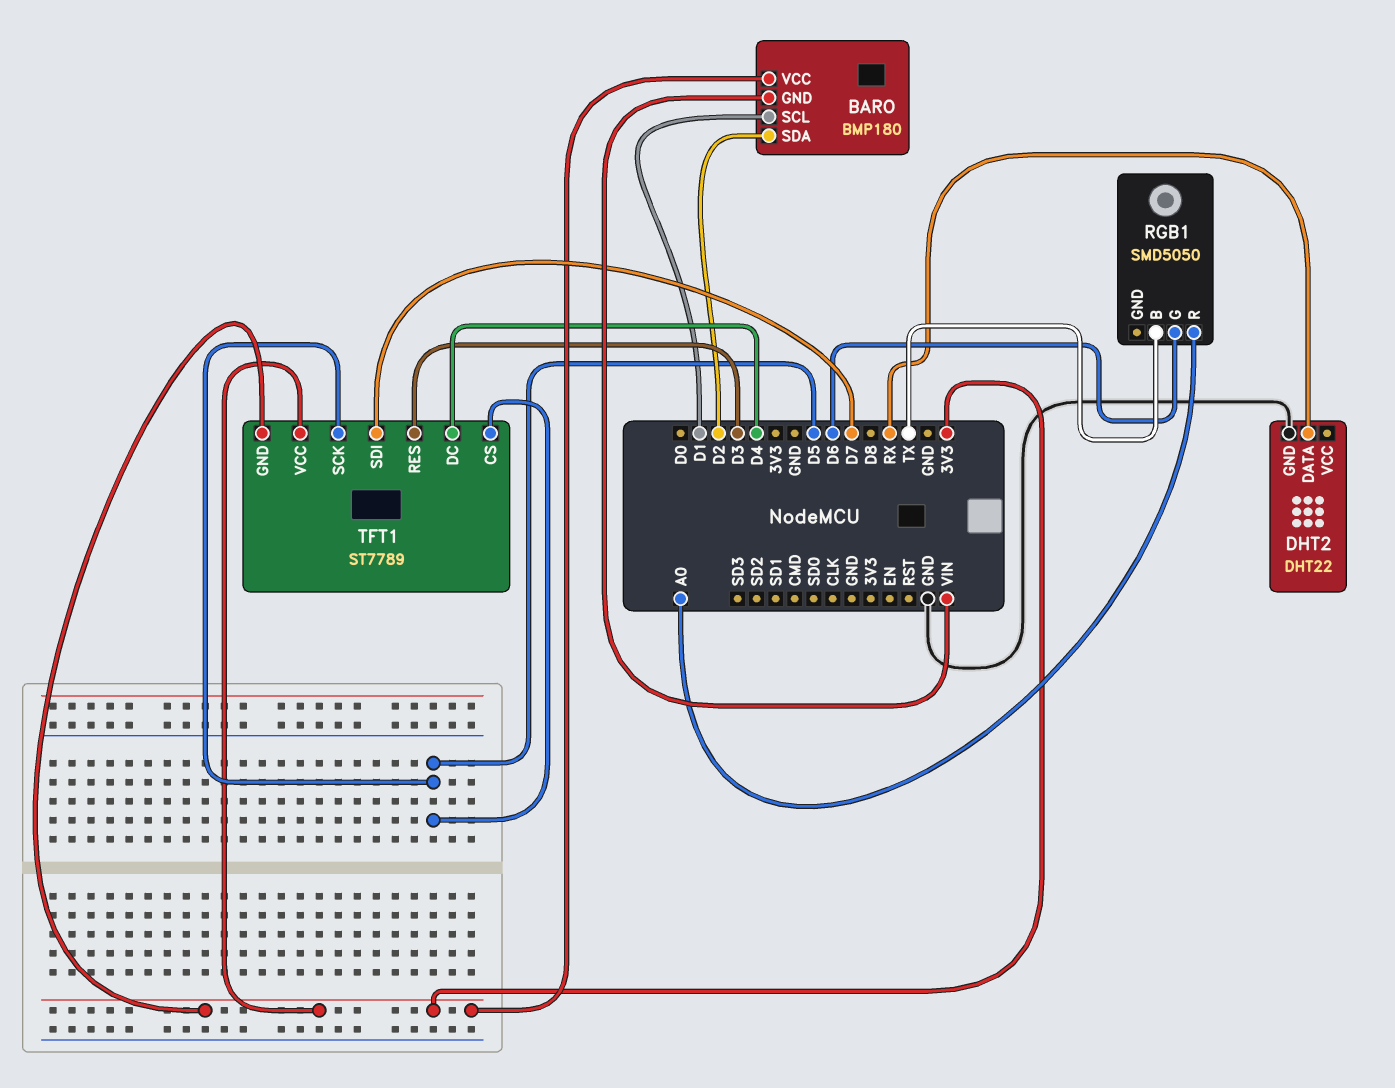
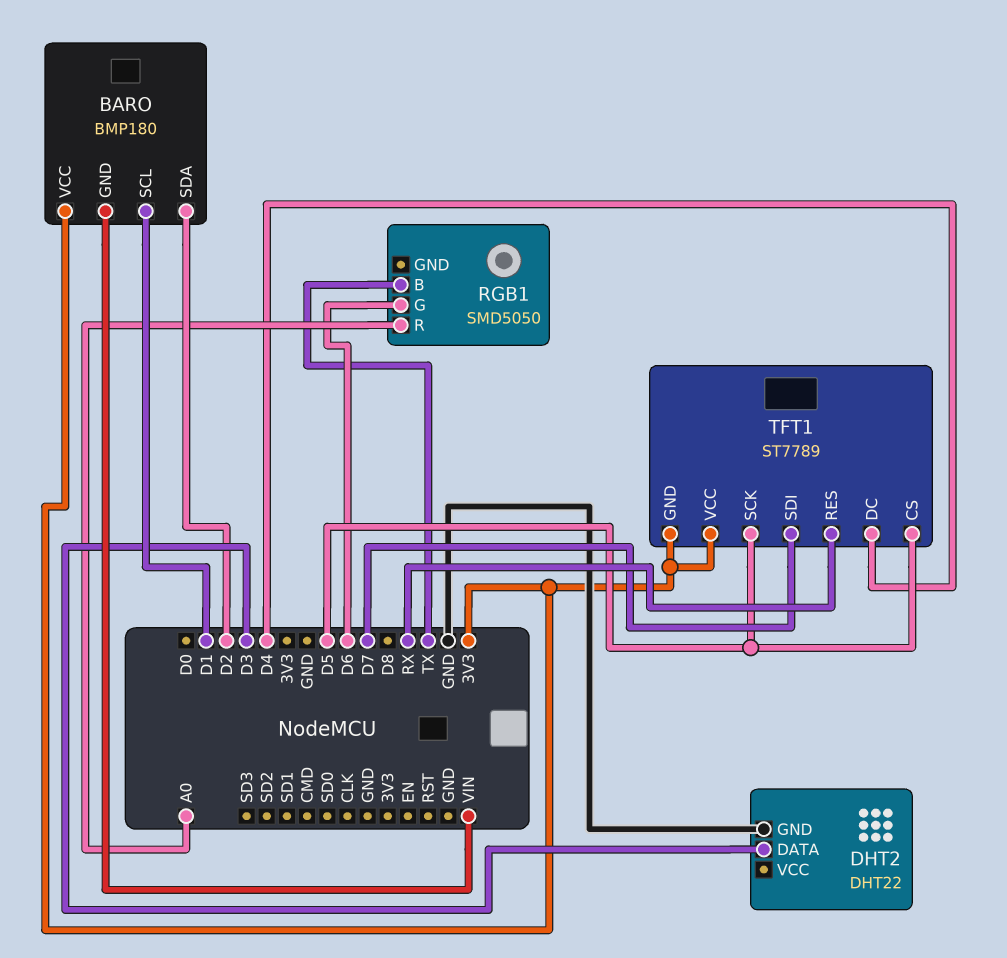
DHT2 pin DATA: RX -> D3
TFT1 pin RES: D3 -> RX

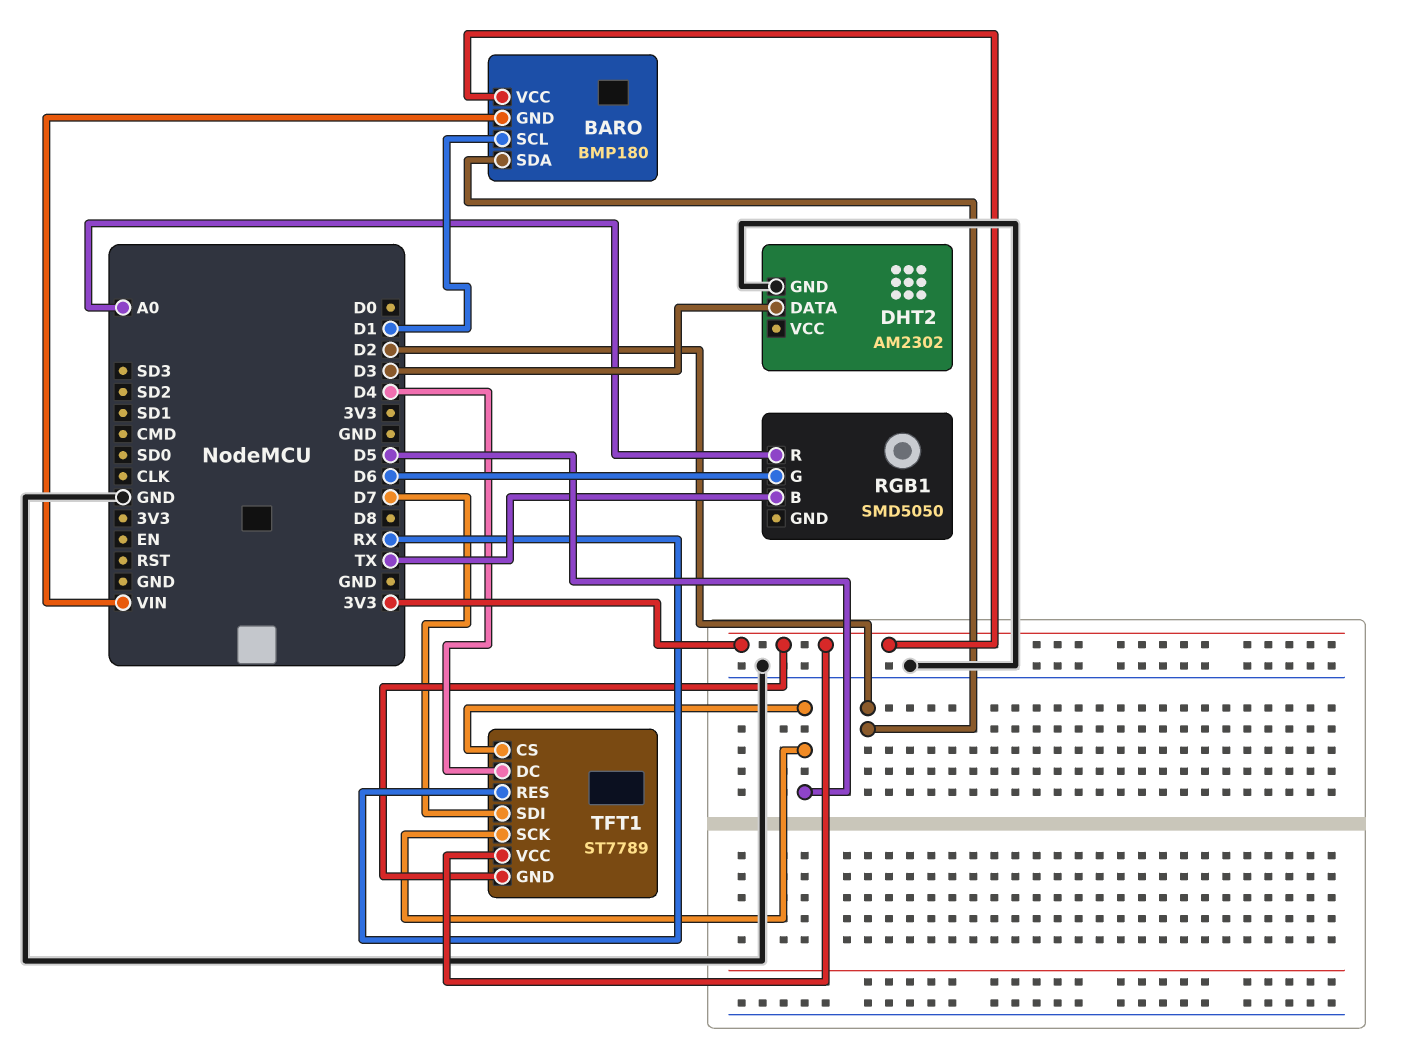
DHT2: DHT22 -> AM2302

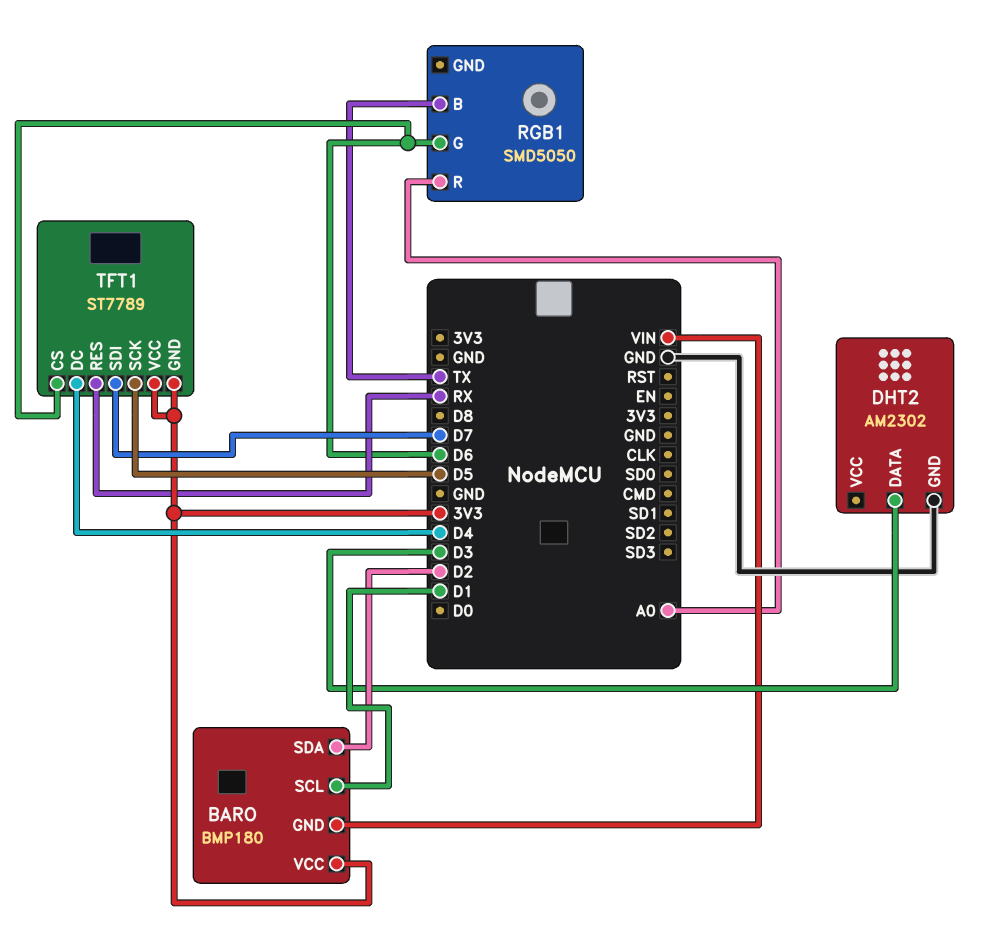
TFT1 pin CS: D5 -> D6

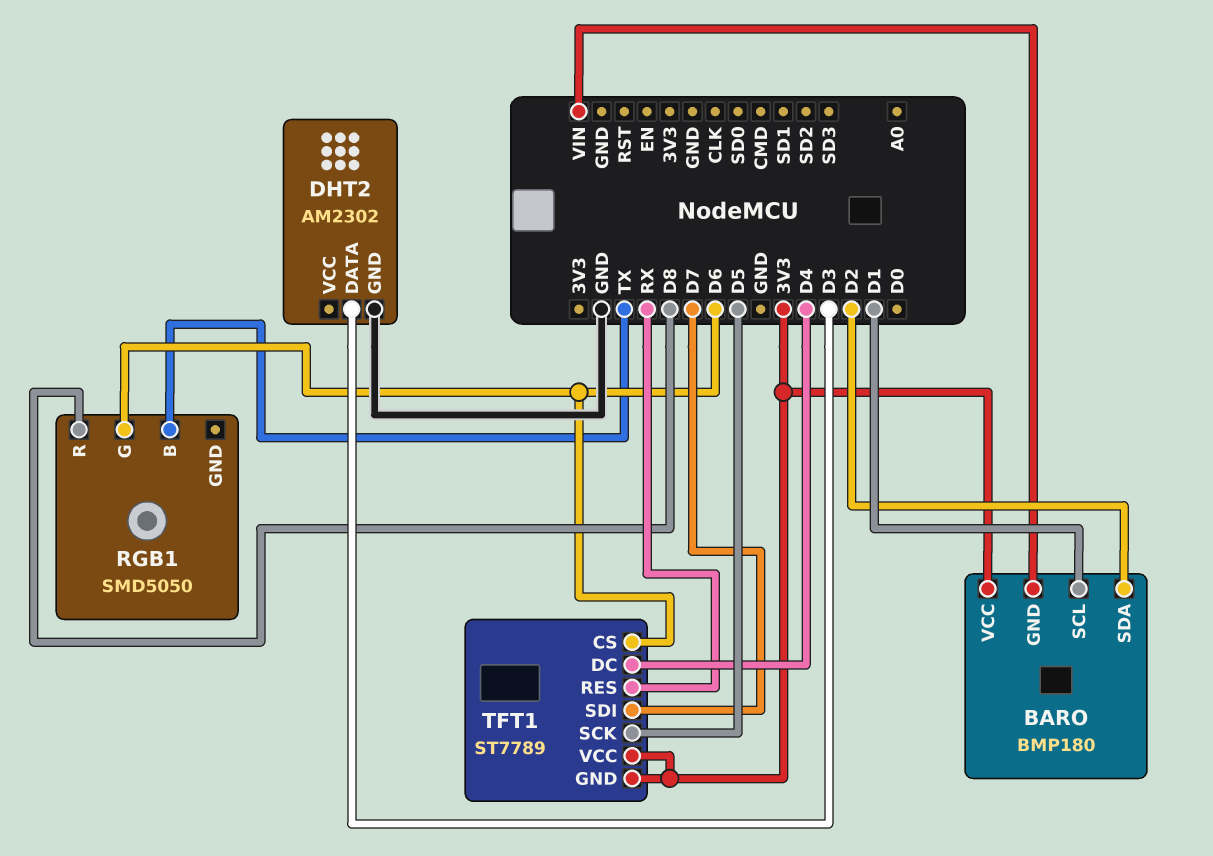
RGB1 pin R: A0 -> D8

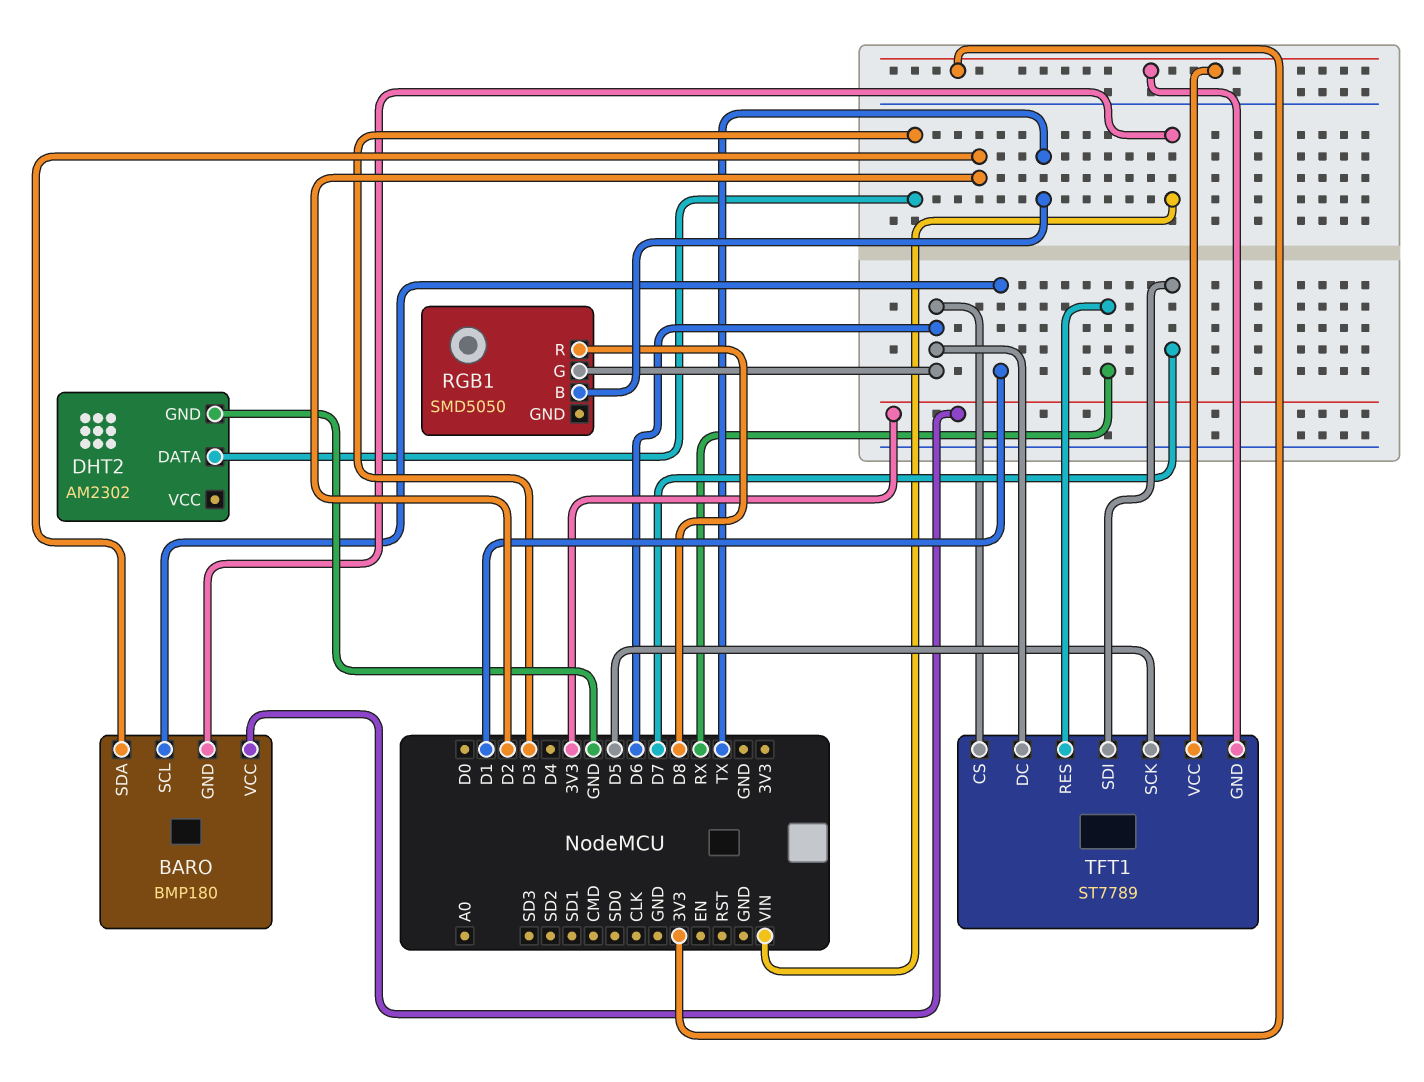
TFT1 pin DC: D4 -> D6

